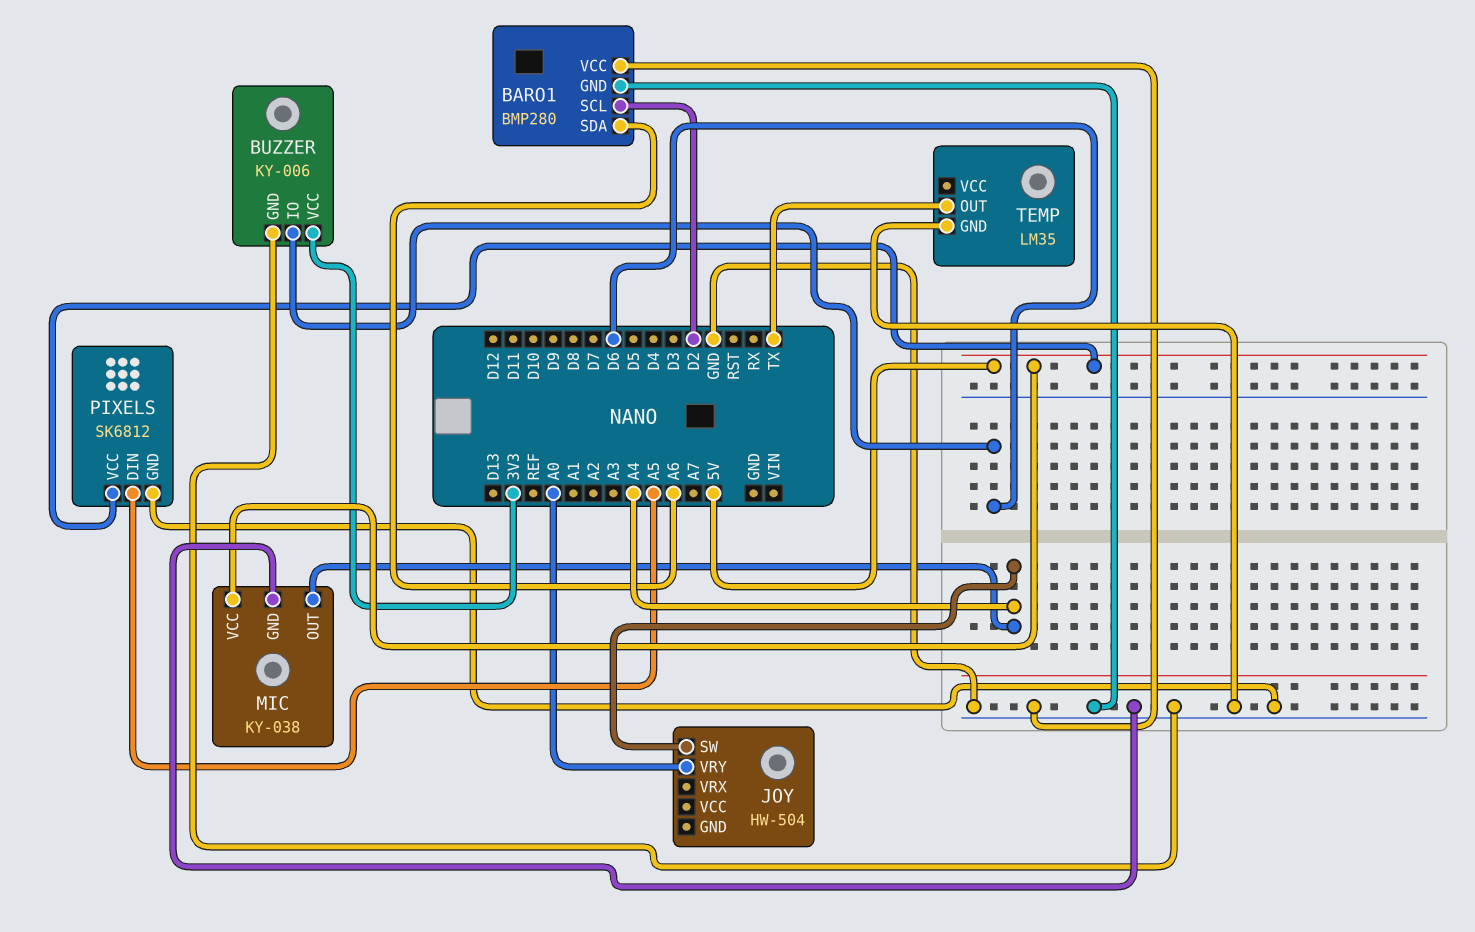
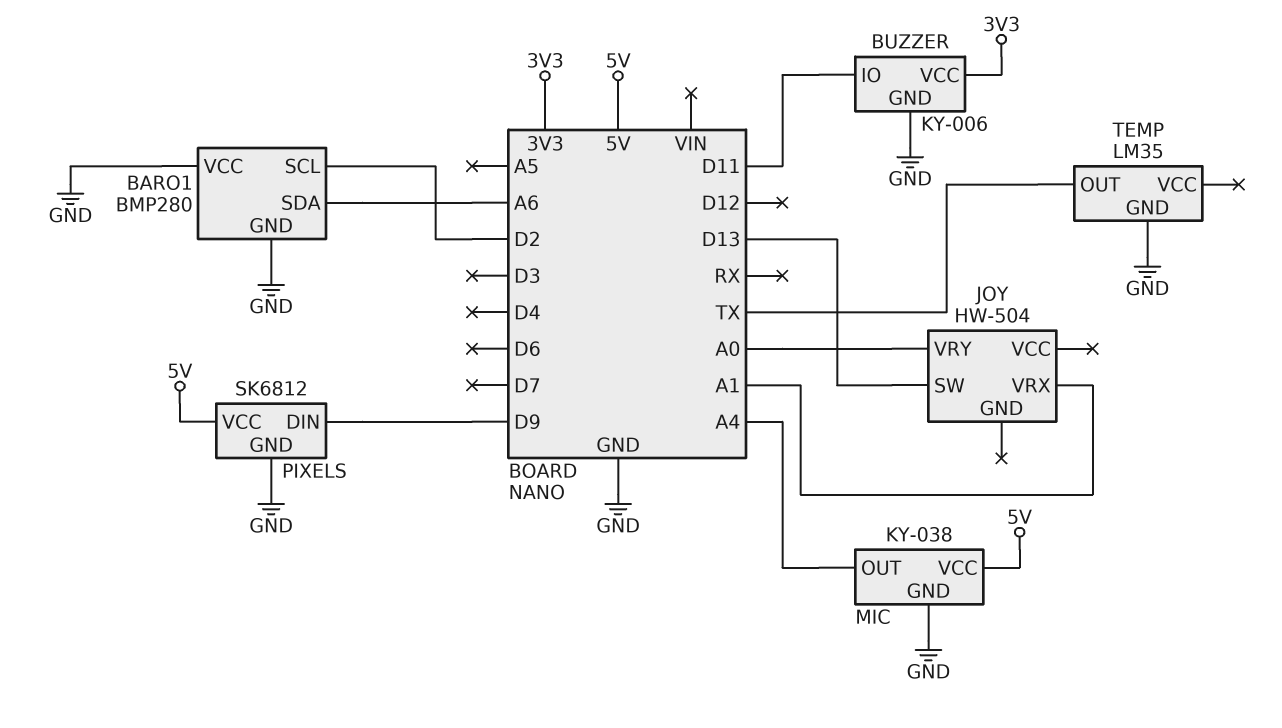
BUZZER pin IO: D6 -> D11
JOY pin SW: A4 -> D13
JOY pin VRX: none -> A1
PIXELS pin DIN: A5 -> D9

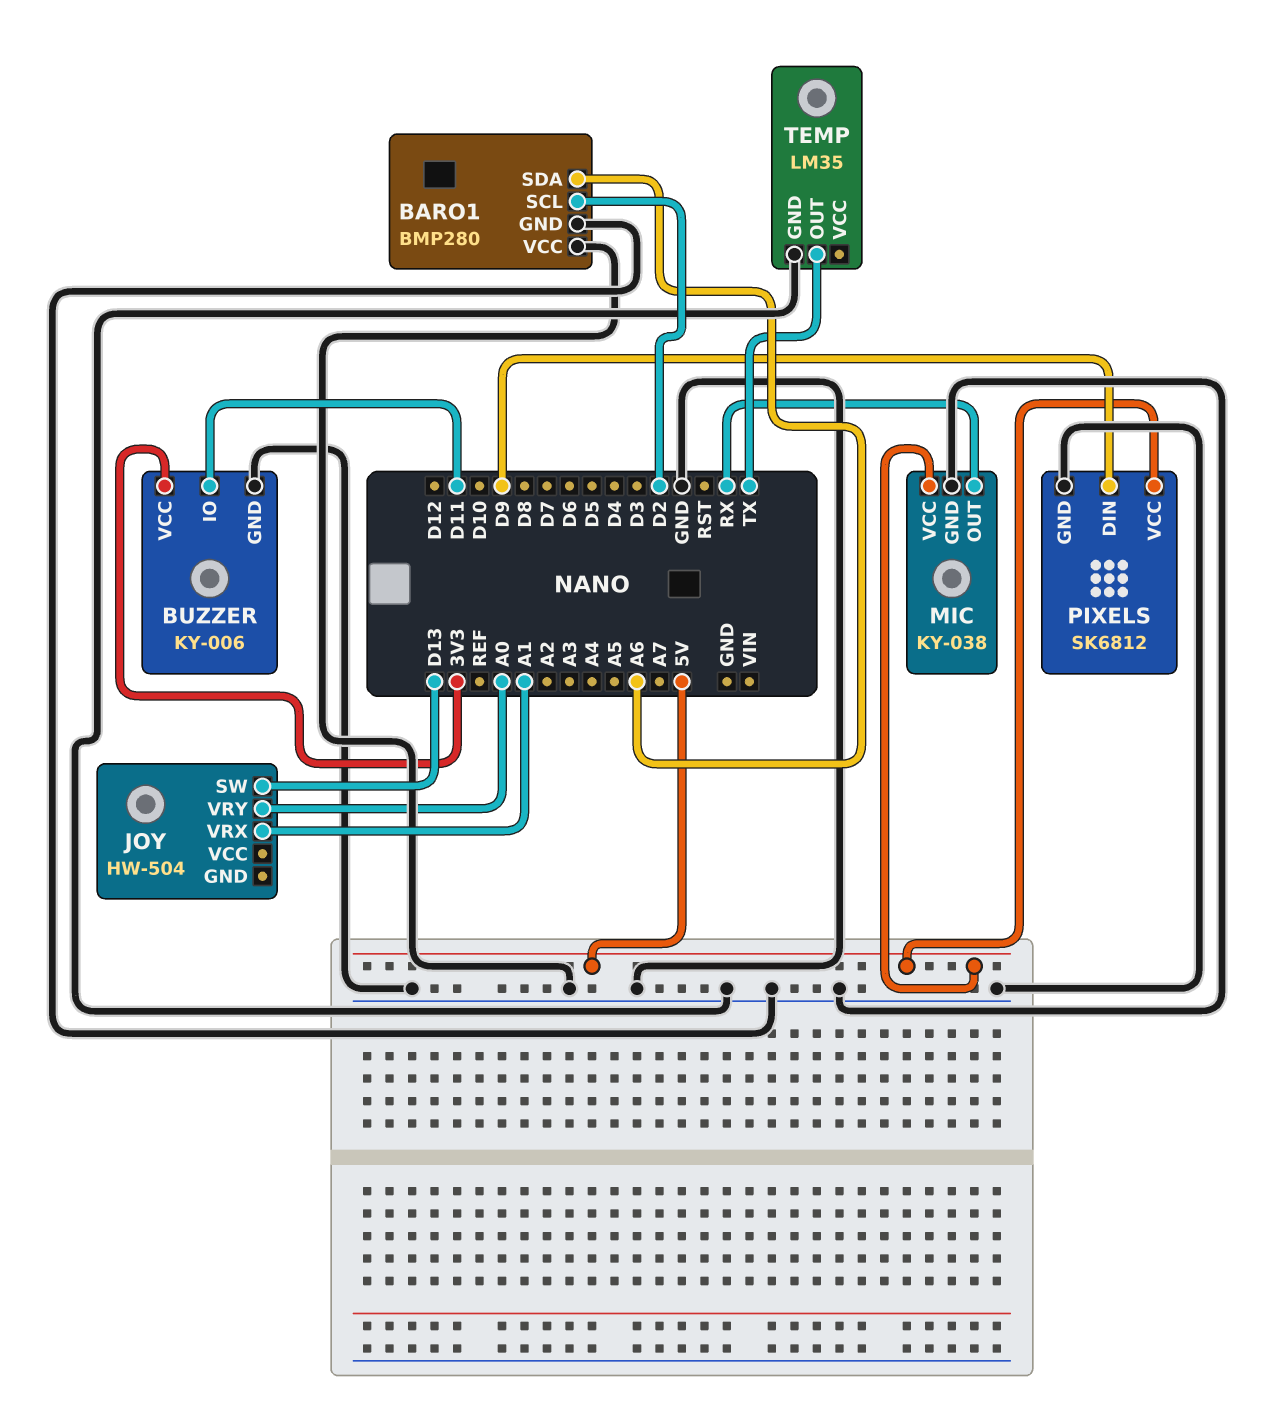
MIC pin OUT: A4 -> RX

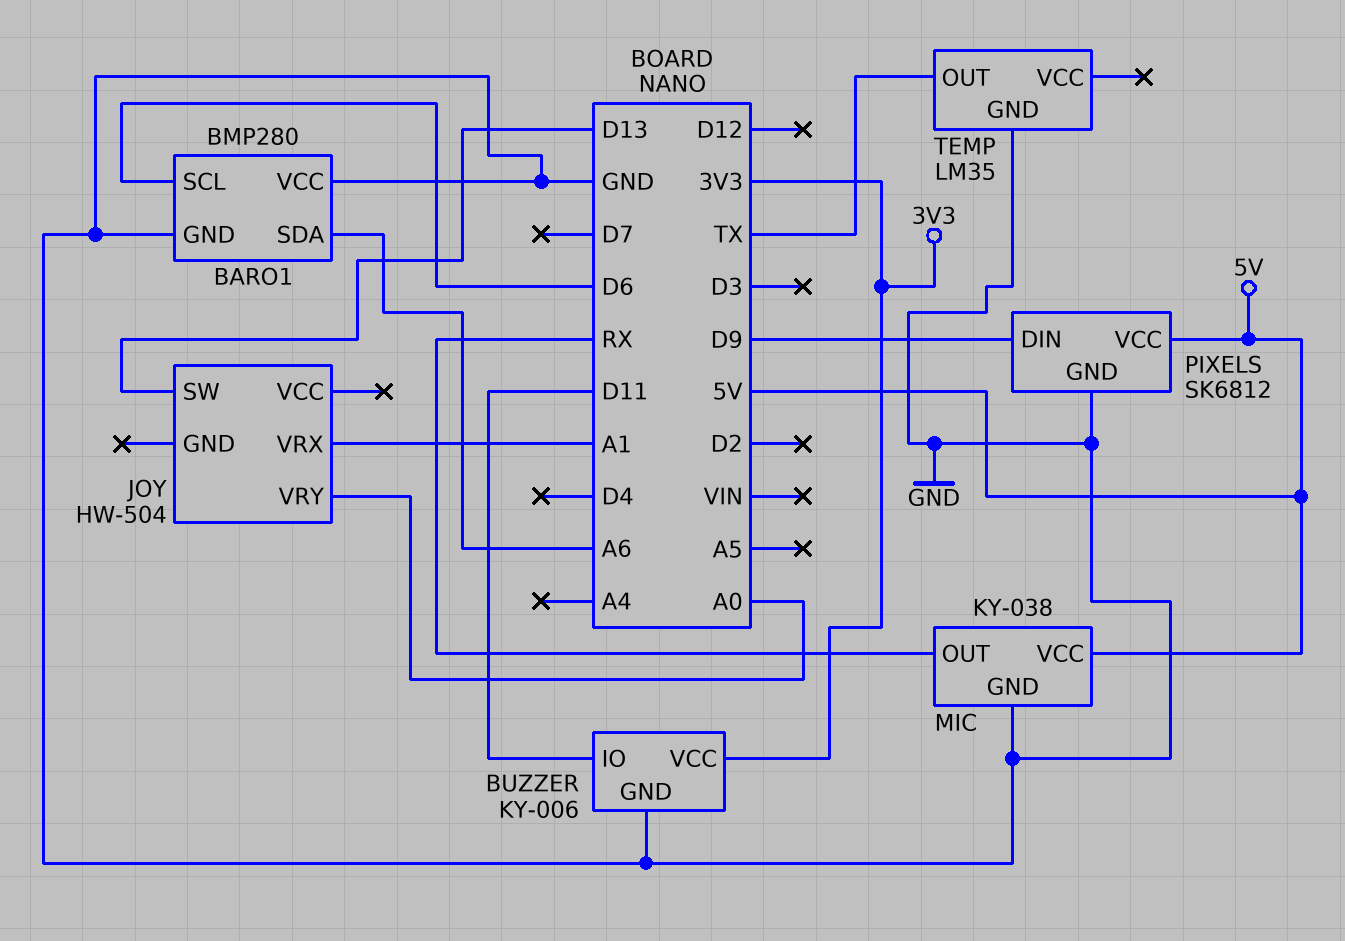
BARO1 pin SCL: D2 -> D6

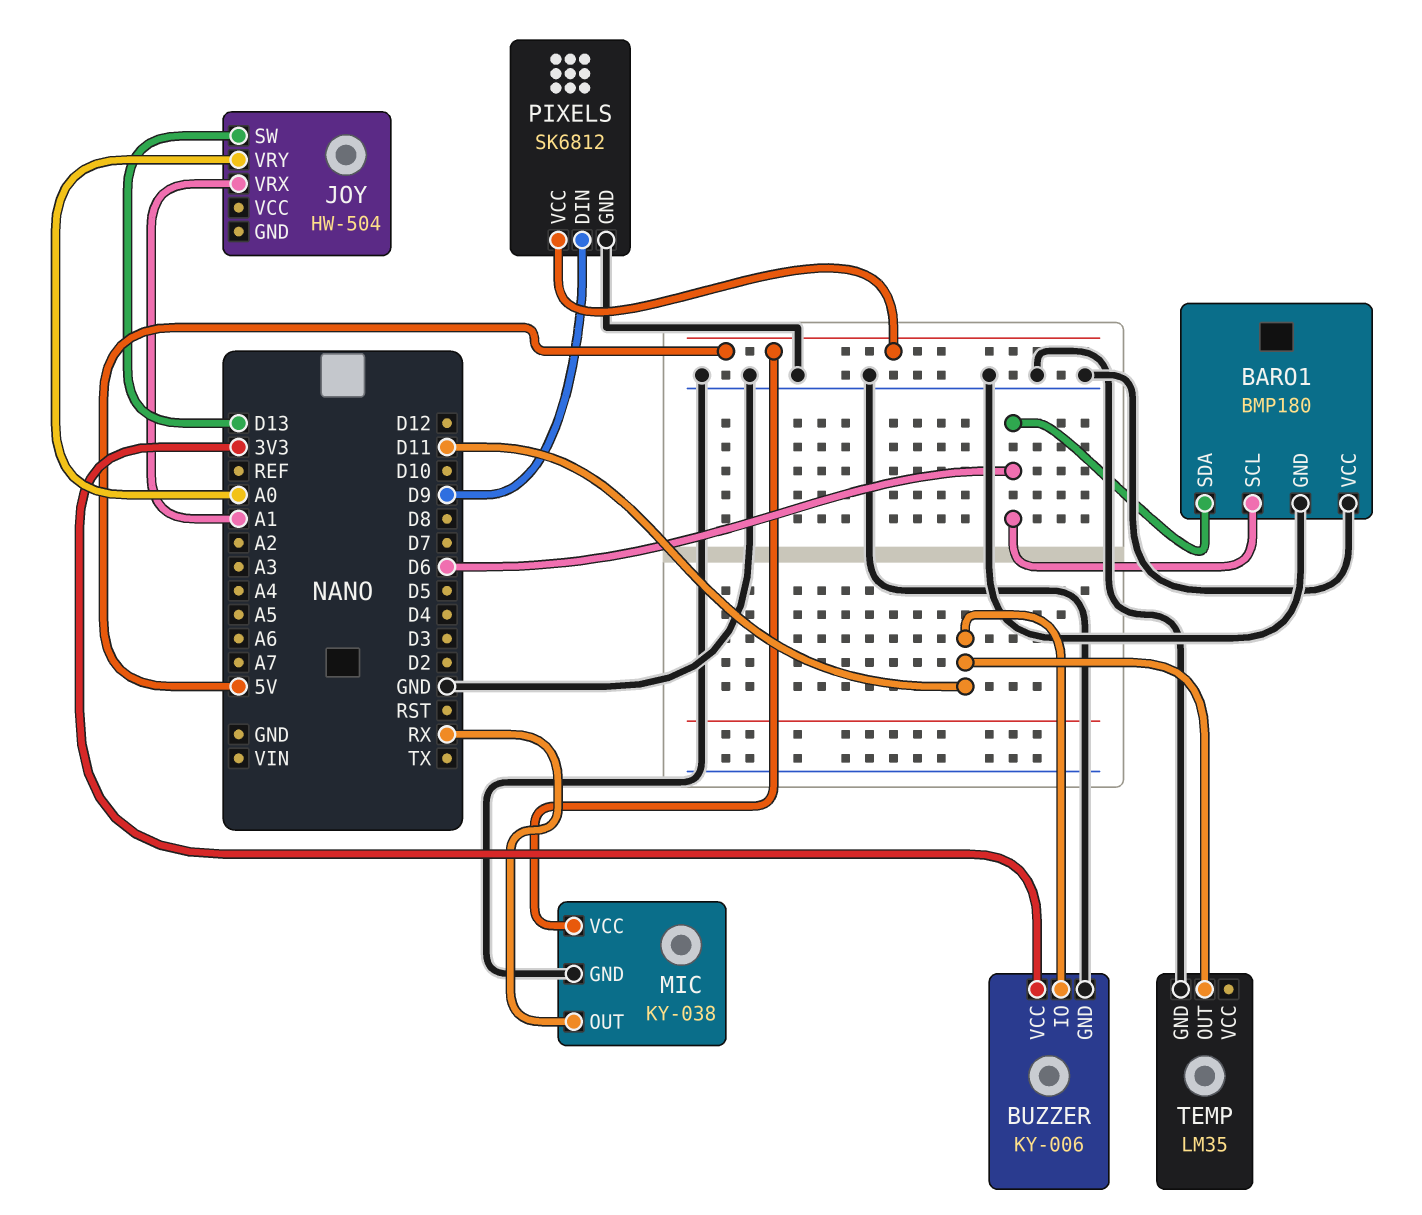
BARO1: BMP280 -> BMP180
BARO1 pin SDA: A6 -> D6
TEMP pin OUT: TX -> D11

